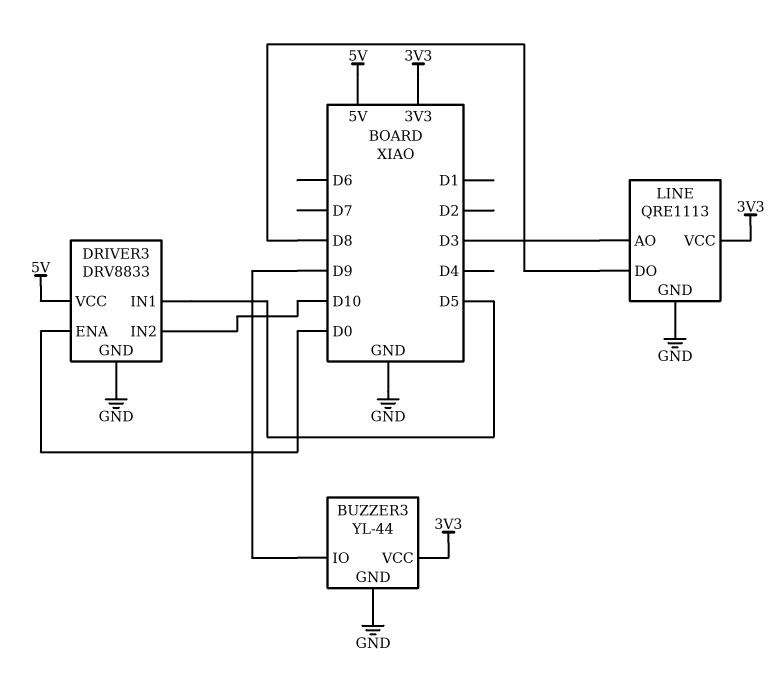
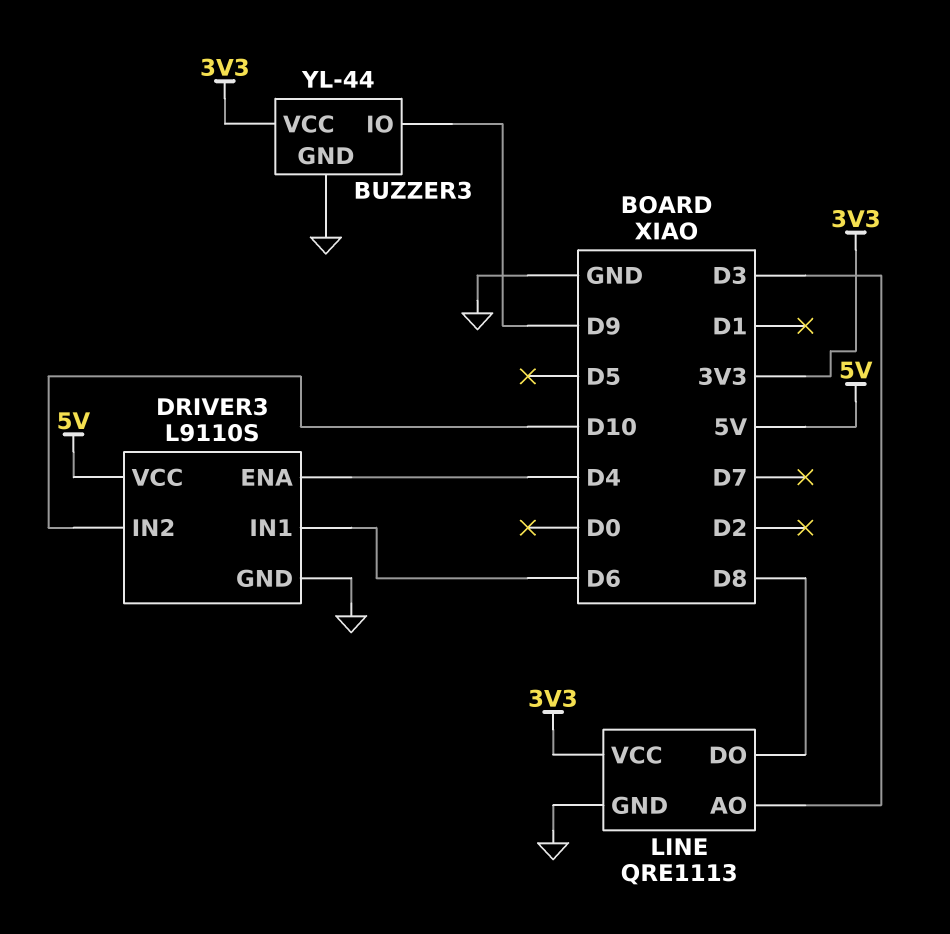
DRIVER3: DRV8833 -> L9110S
DRIVER3 pin ENA: D0 -> D4
DRIVER3 pin IN1: D5 -> D6

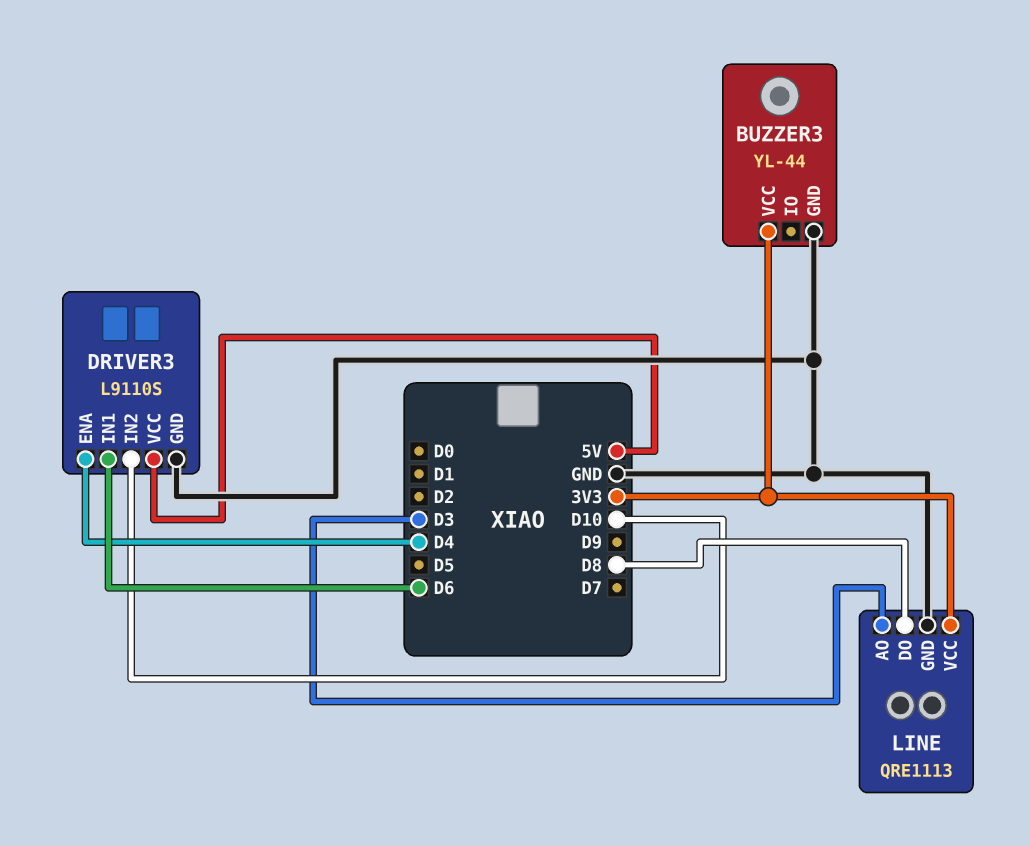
BUZZER3 pin IO: D9 -> none

